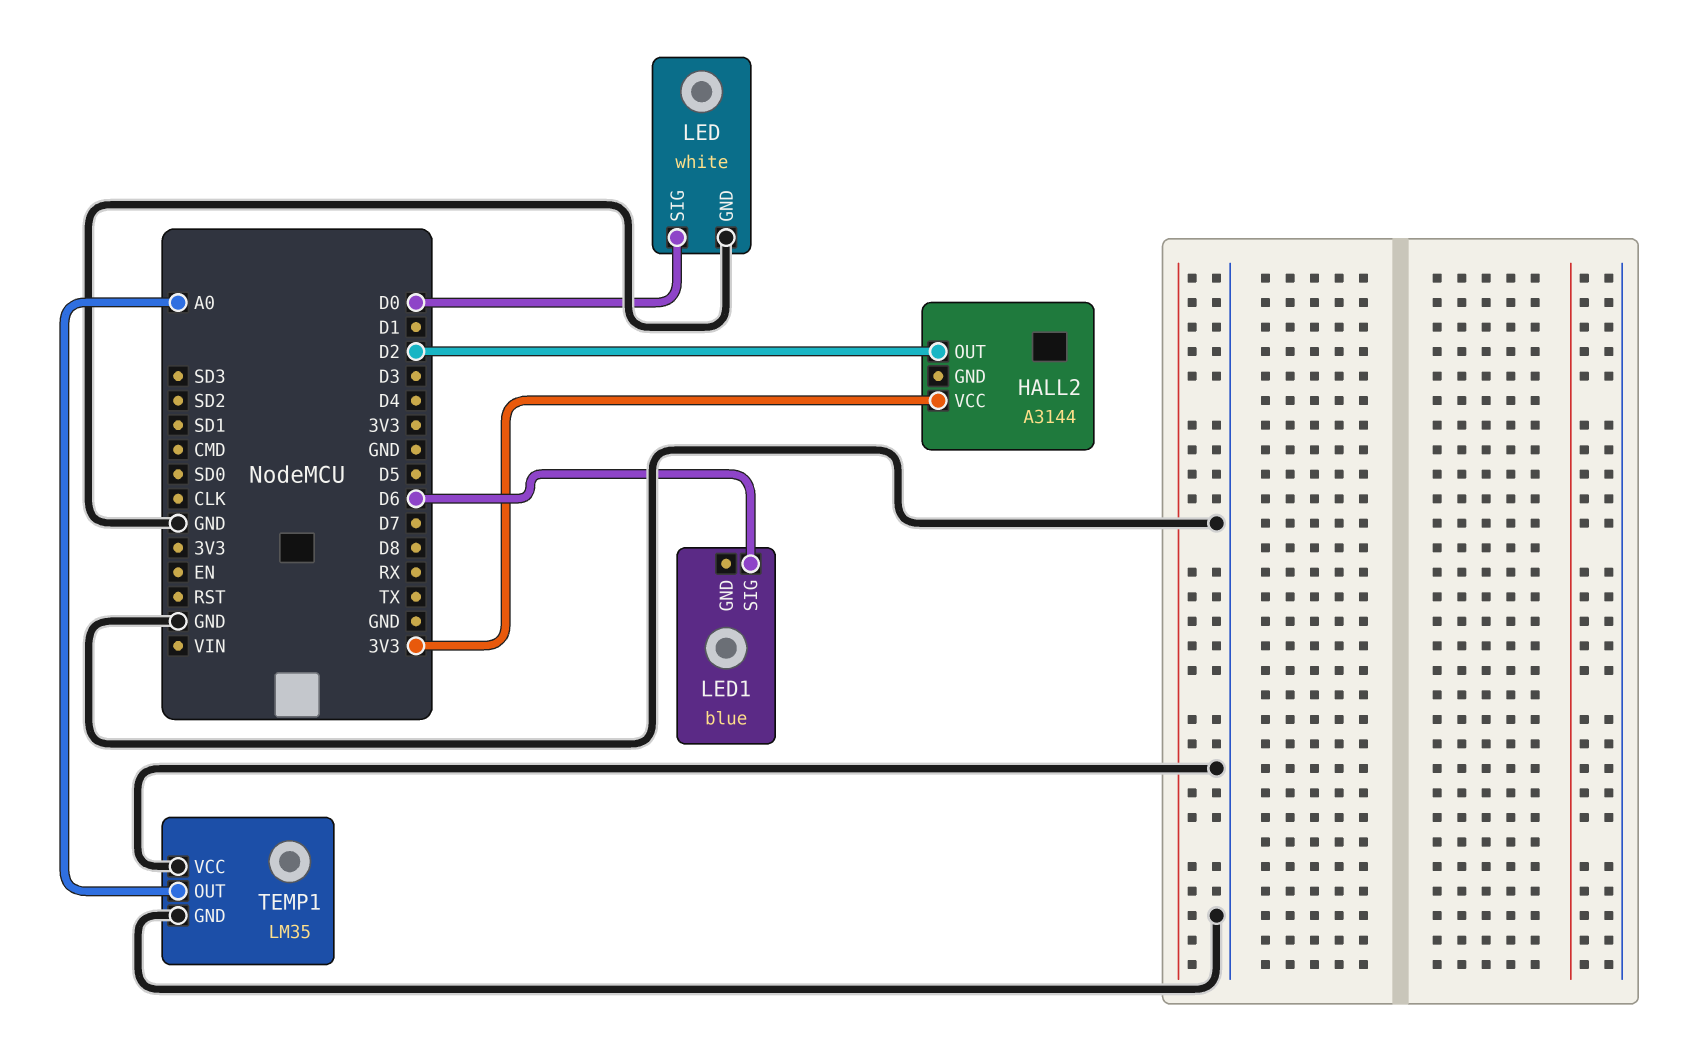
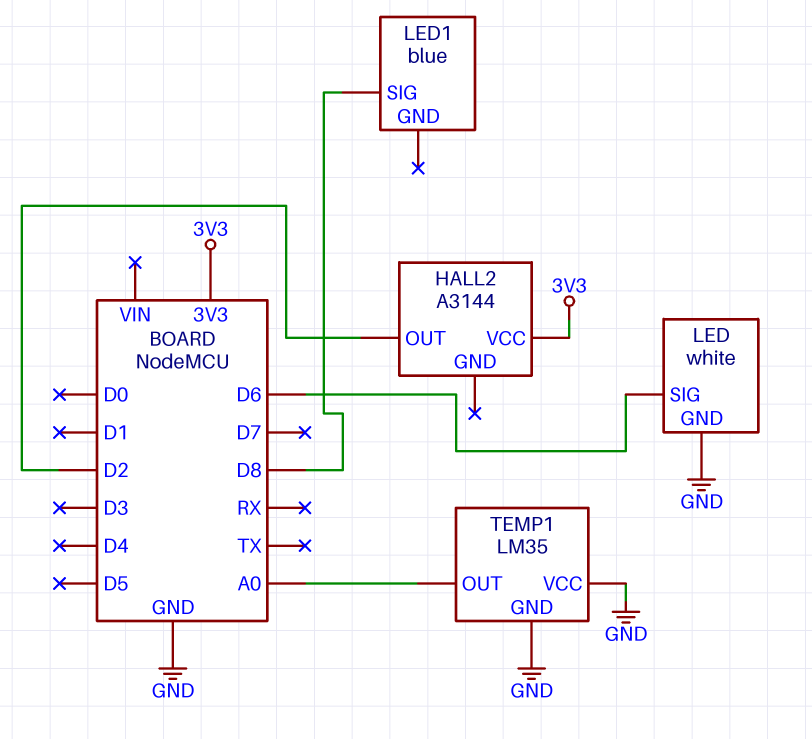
LED pin SIG: D0 -> D6
LED1 pin SIG: D6 -> D8

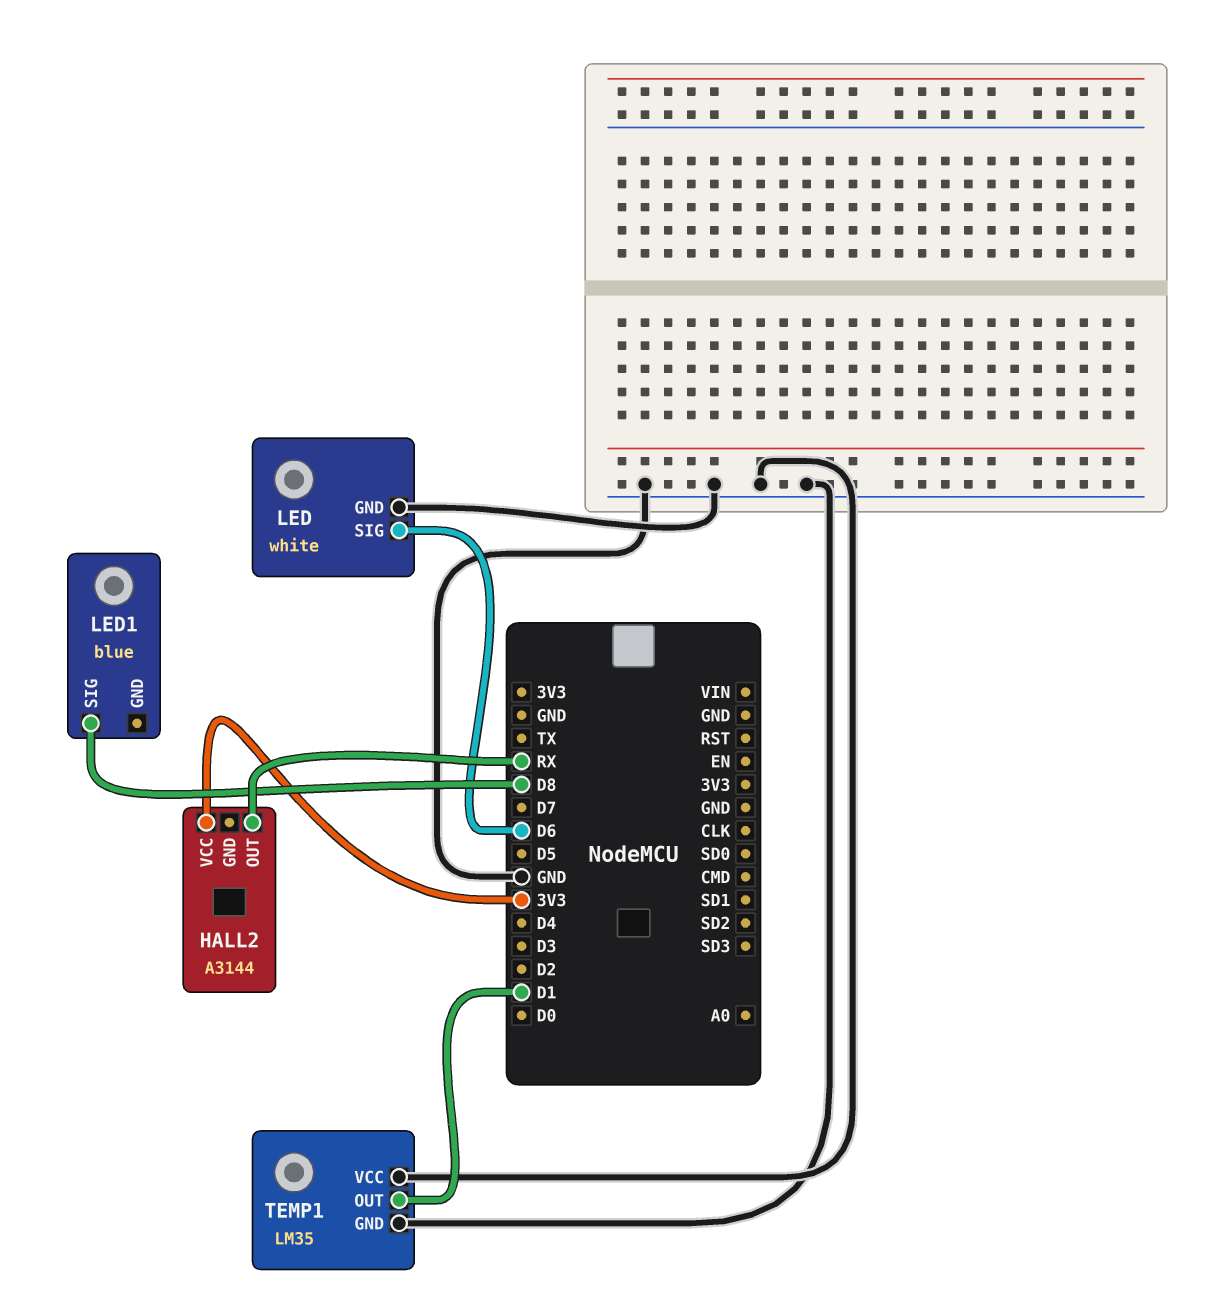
HALL2 pin OUT: D2 -> RX
TEMP1 pin OUT: A0 -> D1

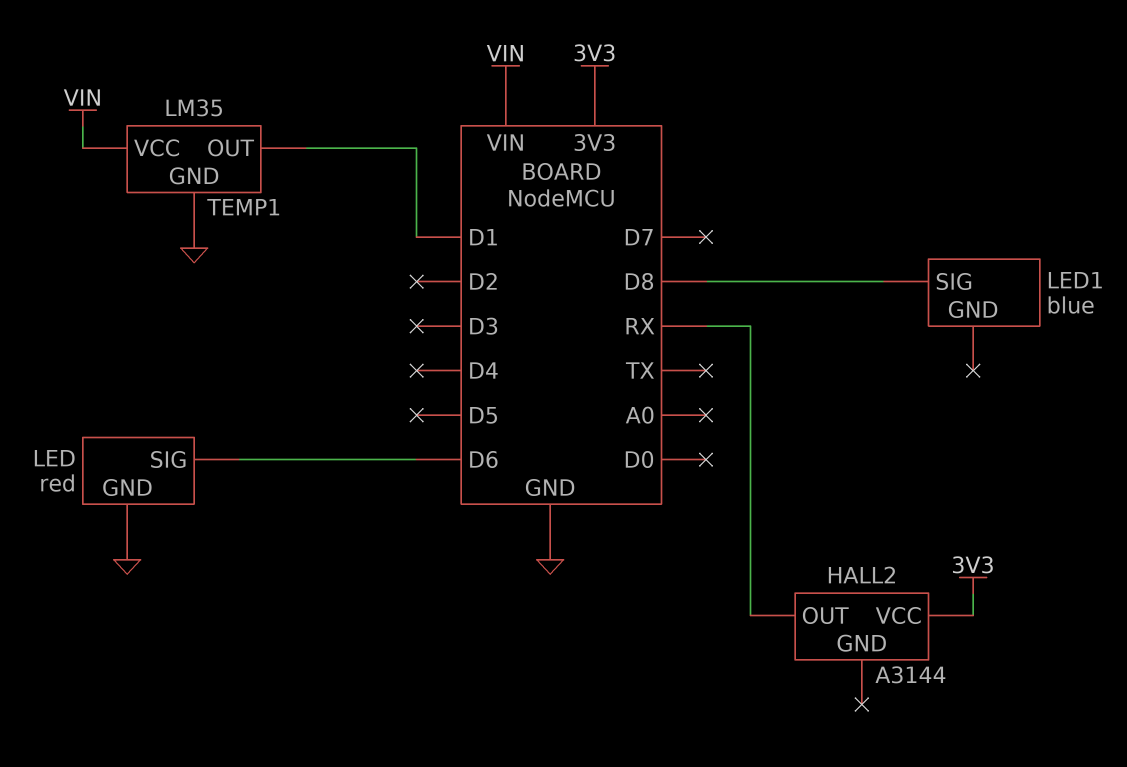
LED: white -> red
TEMP1 pin VCC: GND -> VIN

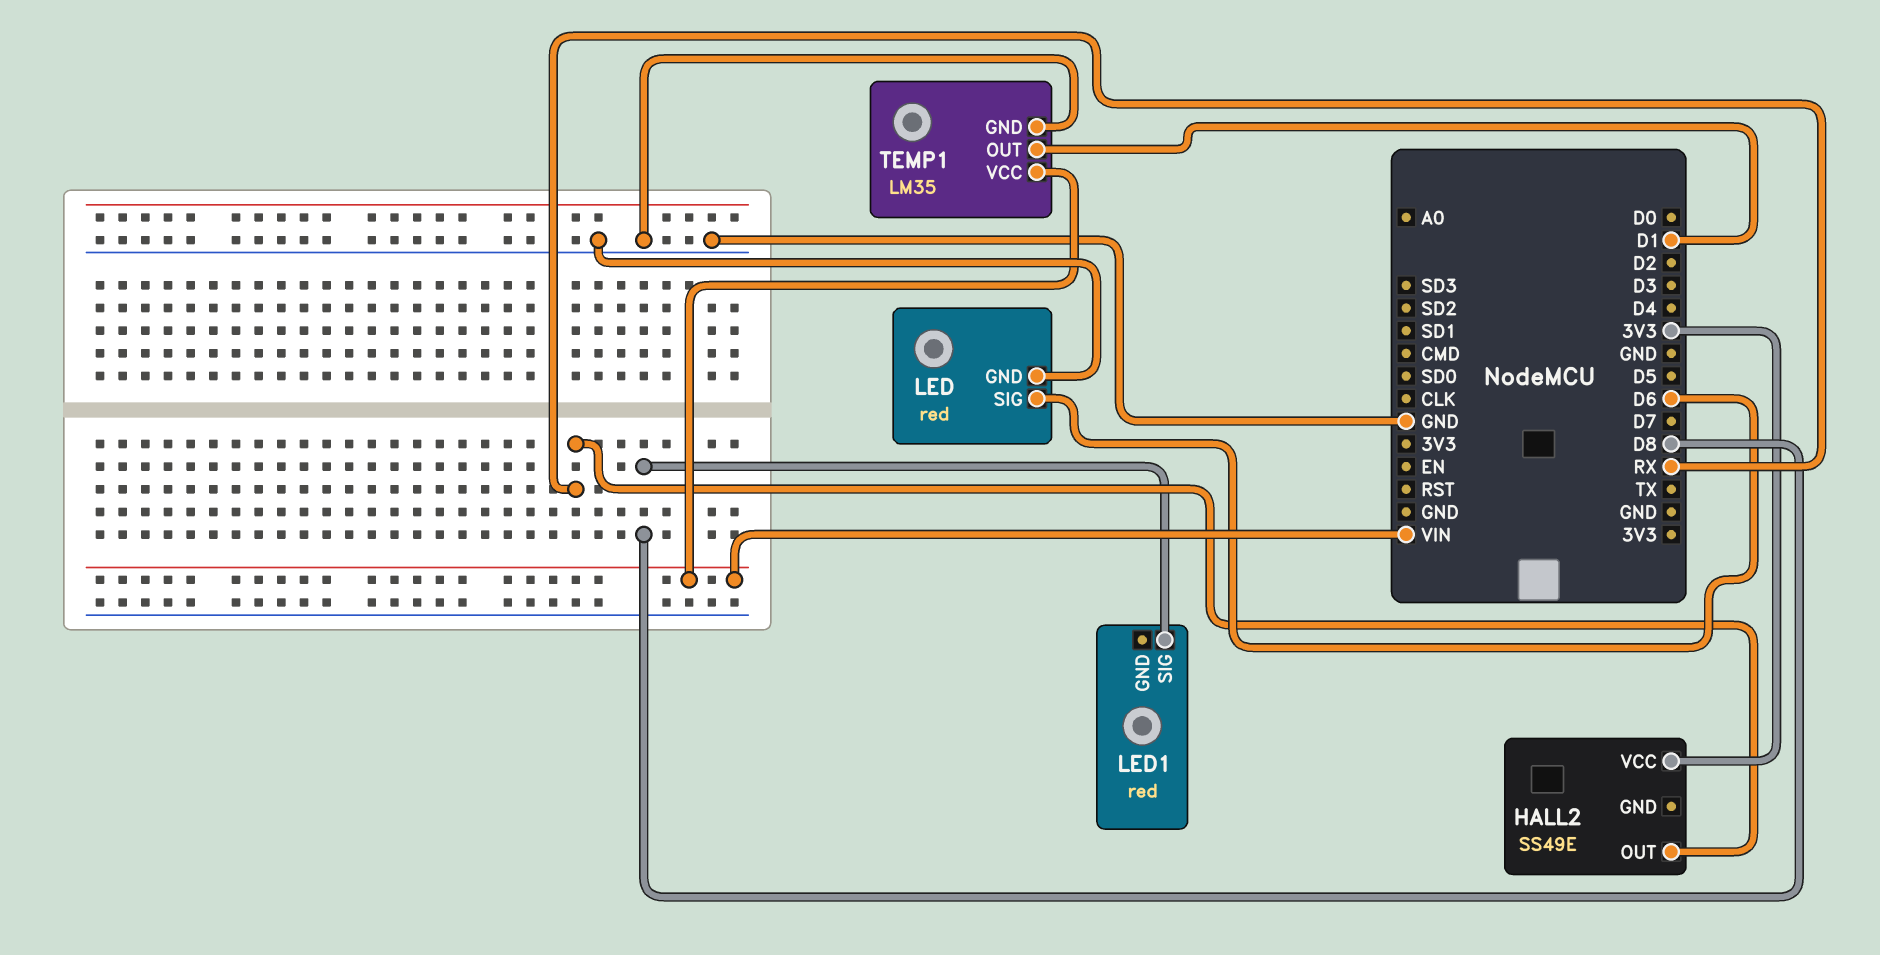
HALL2: A3144 -> SS49E
LED1: blue -> red

